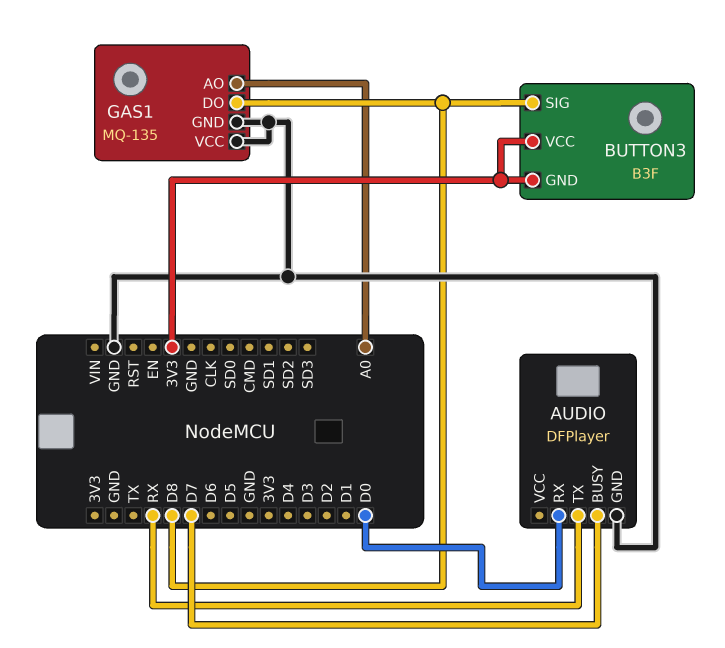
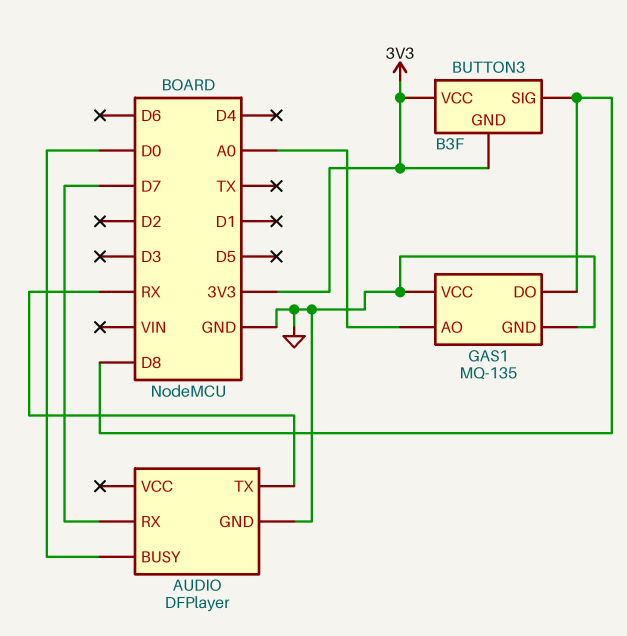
AUDIO pin BUSY: D7 -> D0
AUDIO pin RX: D0 -> D7

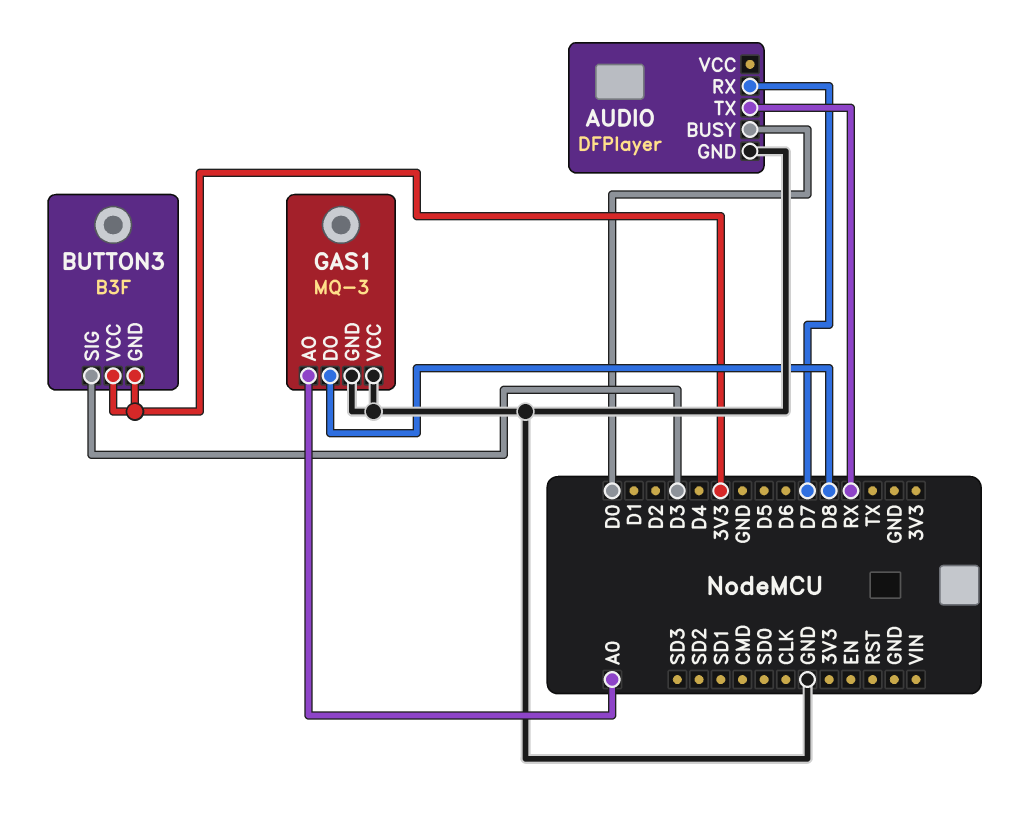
BUTTON3 pin SIG: D8 -> D3
GAS1: MQ-135 -> MQ-3

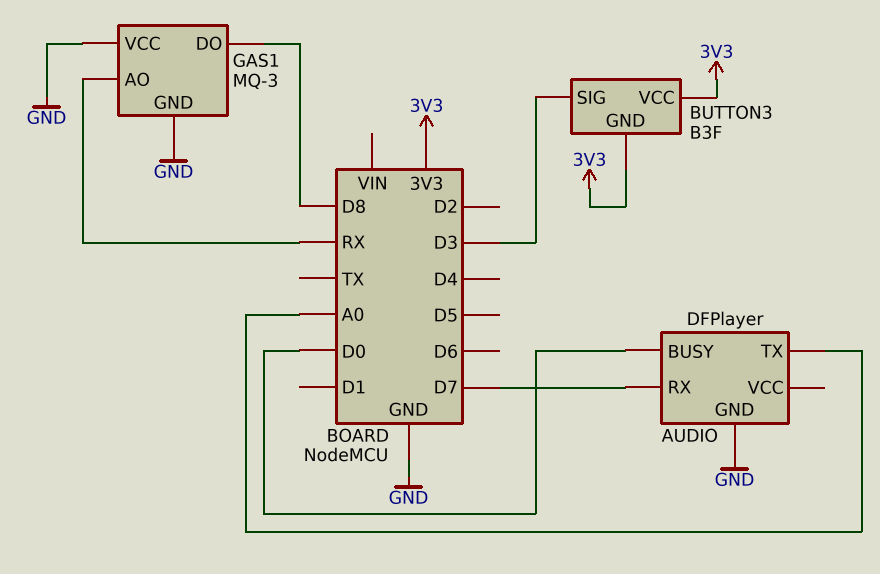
AUDIO pin TX: RX -> A0
GAS1 pin AO: A0 -> RX

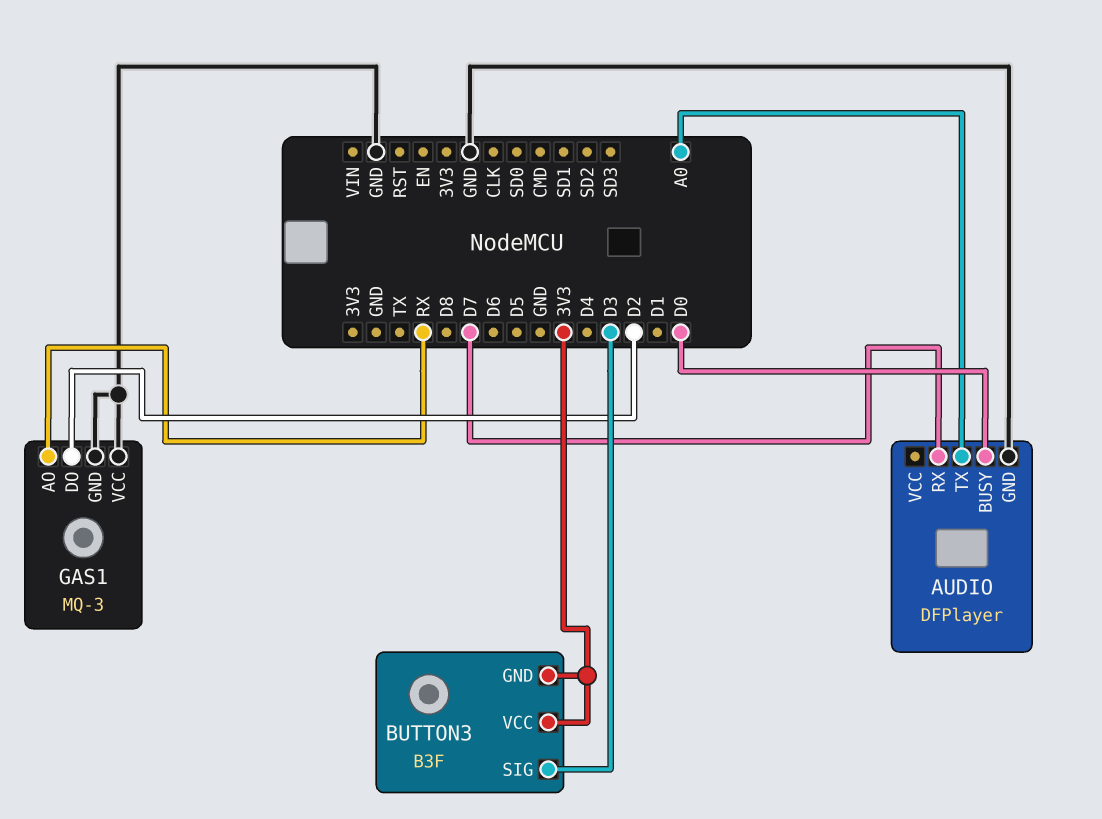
GAS1 pin DO: D8 -> D2

